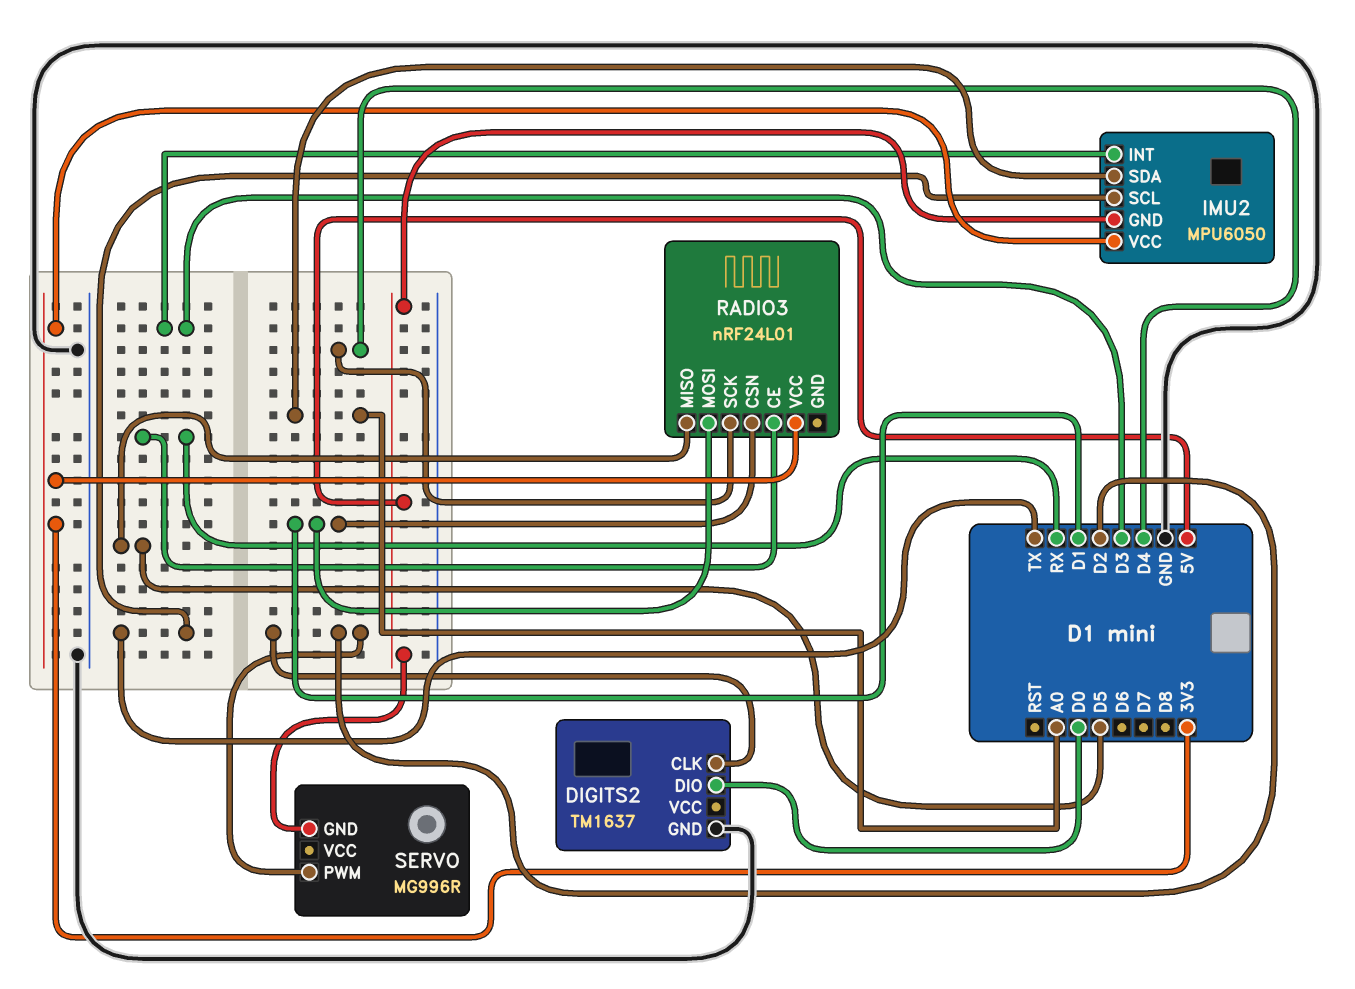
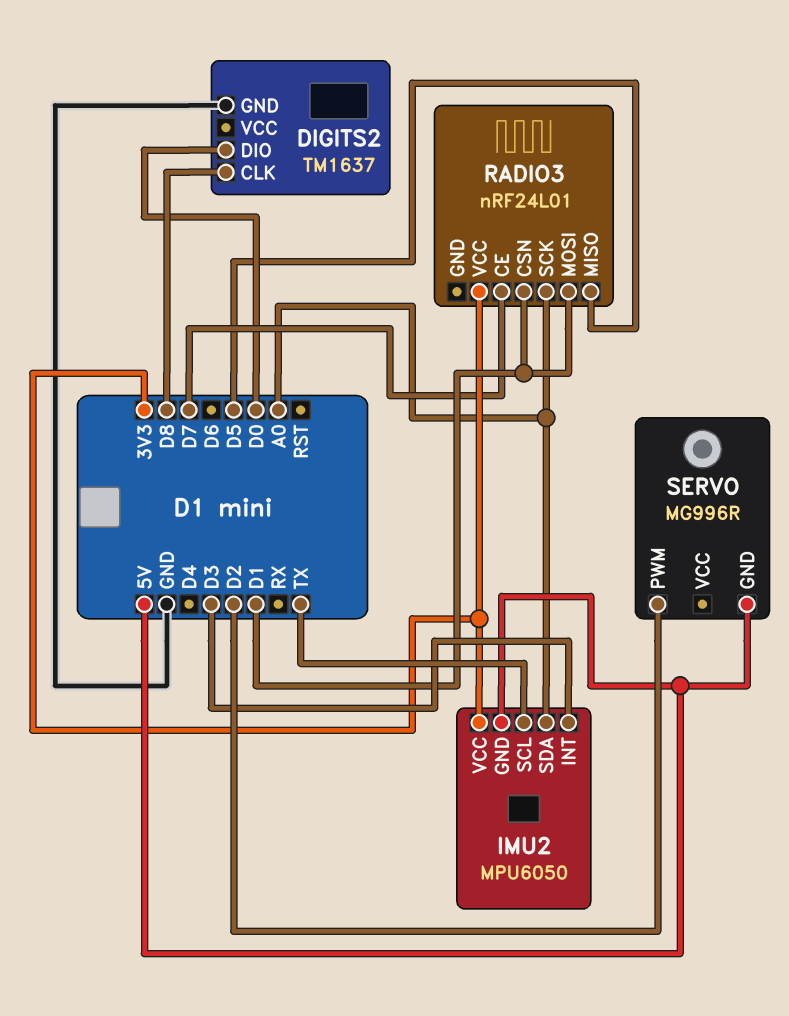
DIGITS2 pin CLK: D2 -> D8
RADIO3 pin CE: RX -> D7
RADIO3 pin SCK: D4 -> A0

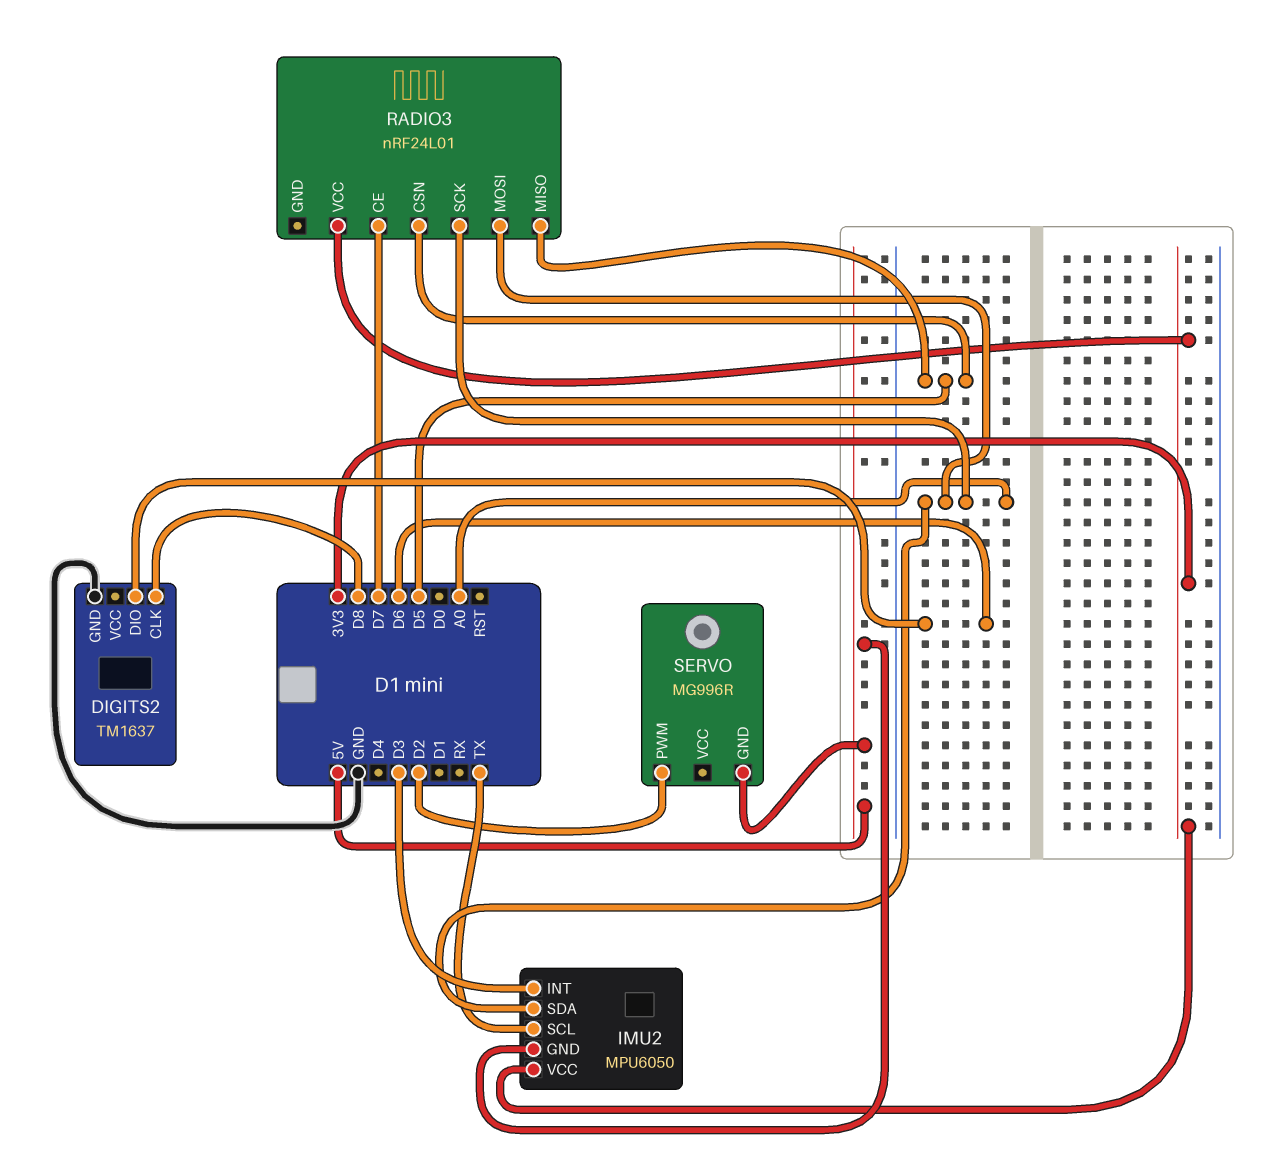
DIGITS2 pin DIO: D0 -> D6
RADIO3 pin CSN: D1 -> D5
RADIO3 pin MOSI: D1 -> A0

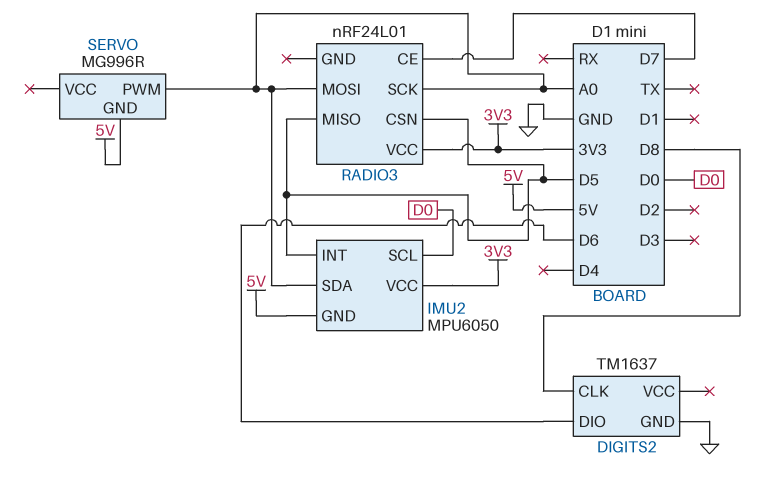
IMU2 pin INT: D3 -> D5
IMU2 pin SCL: TX -> D0
SERVO pin PWM: D2 -> A0

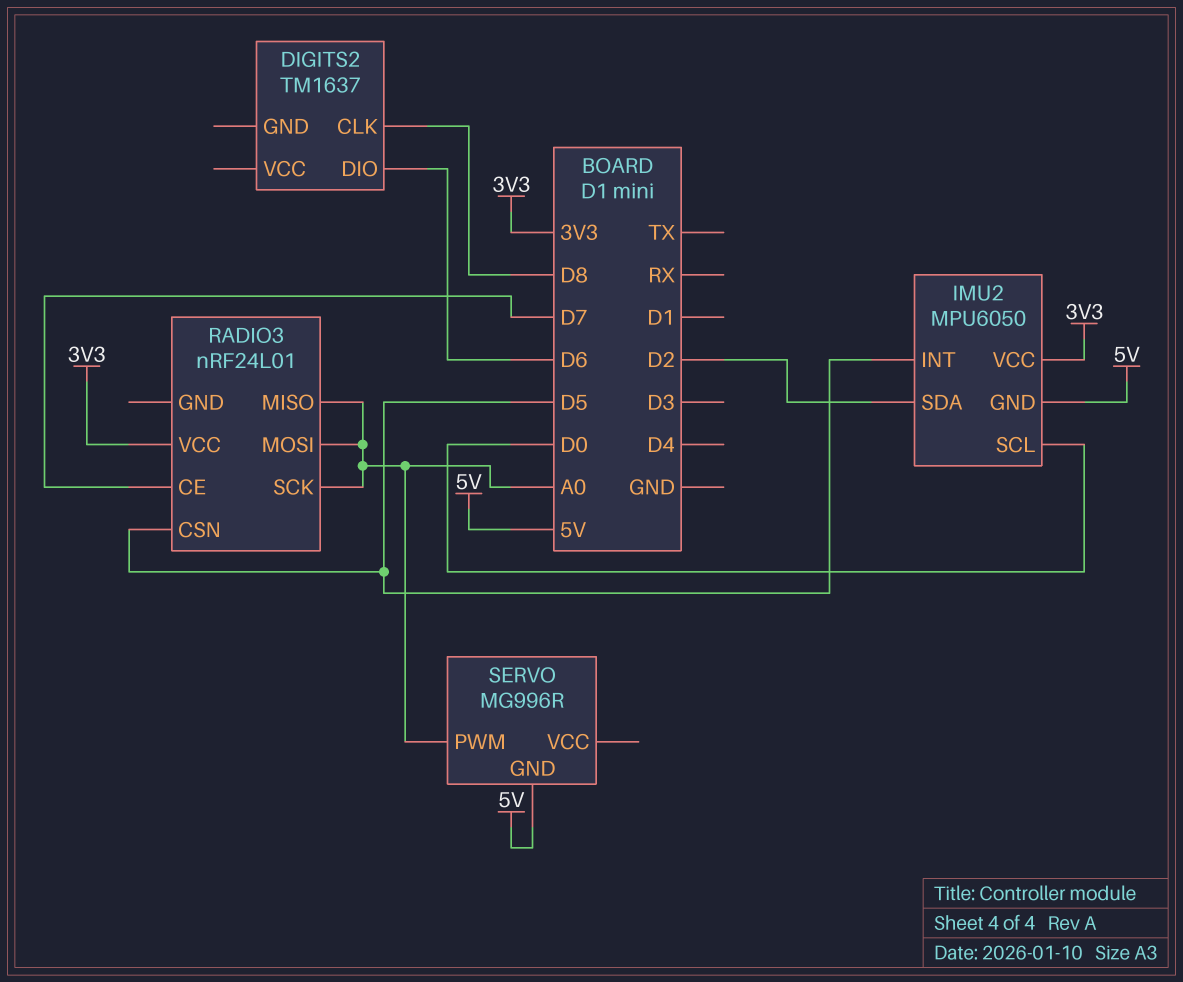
DIGITS2 pin GND: GND -> none
IMU2 pin SDA: A0 -> D2
RADIO3 pin MISO: D5 -> A0

